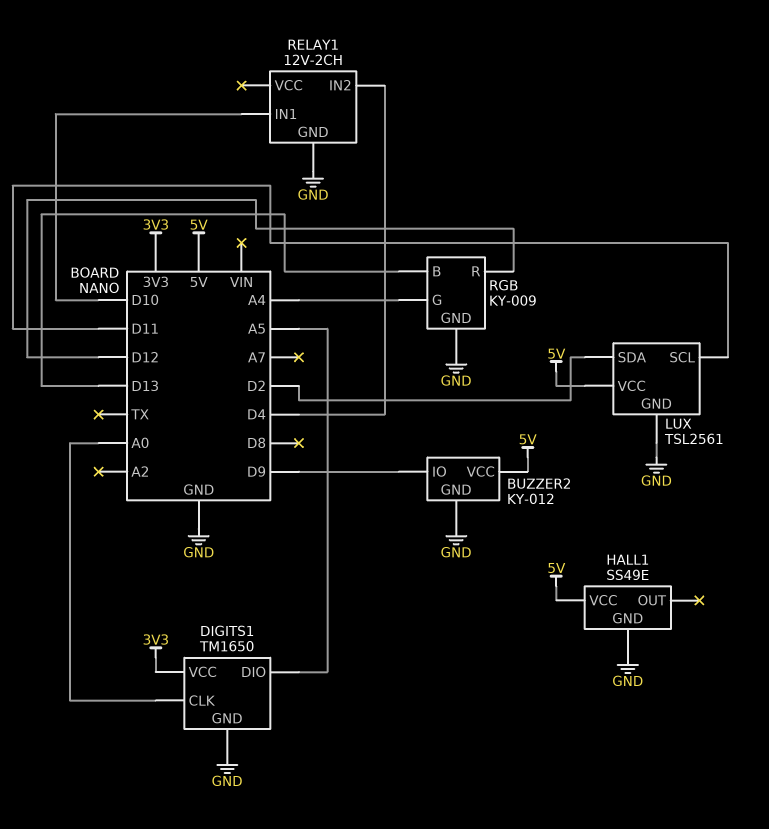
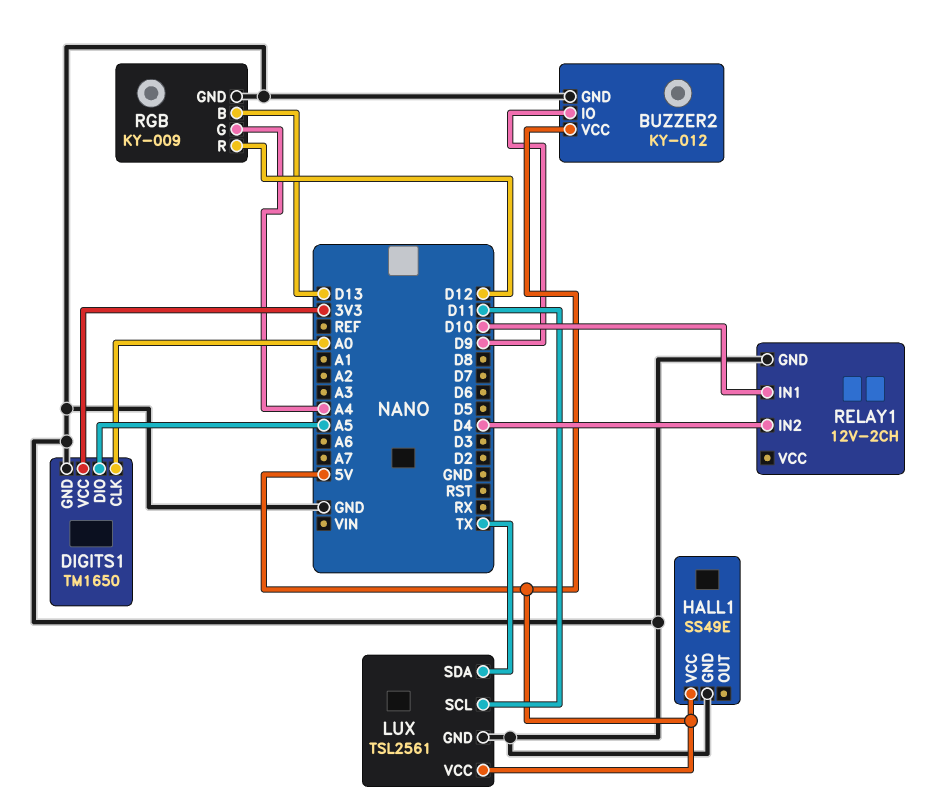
LUX pin SDA: D2 -> TX

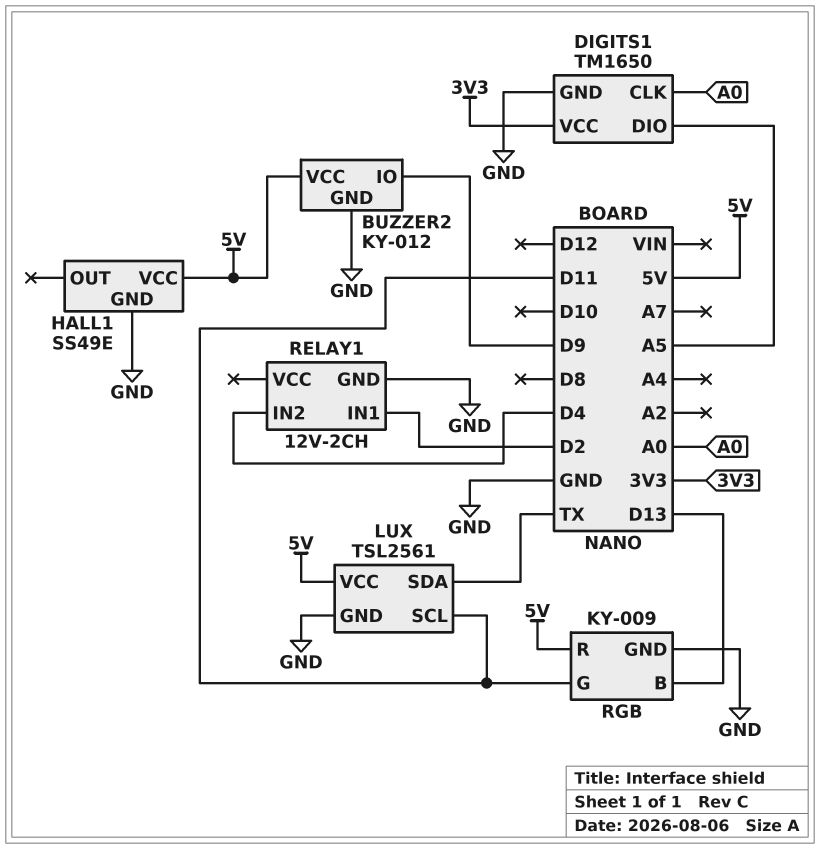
RELAY1 pin IN1: D10 -> D2
RGB pin G: A4 -> D11
RGB pin R: D12 -> 5V

